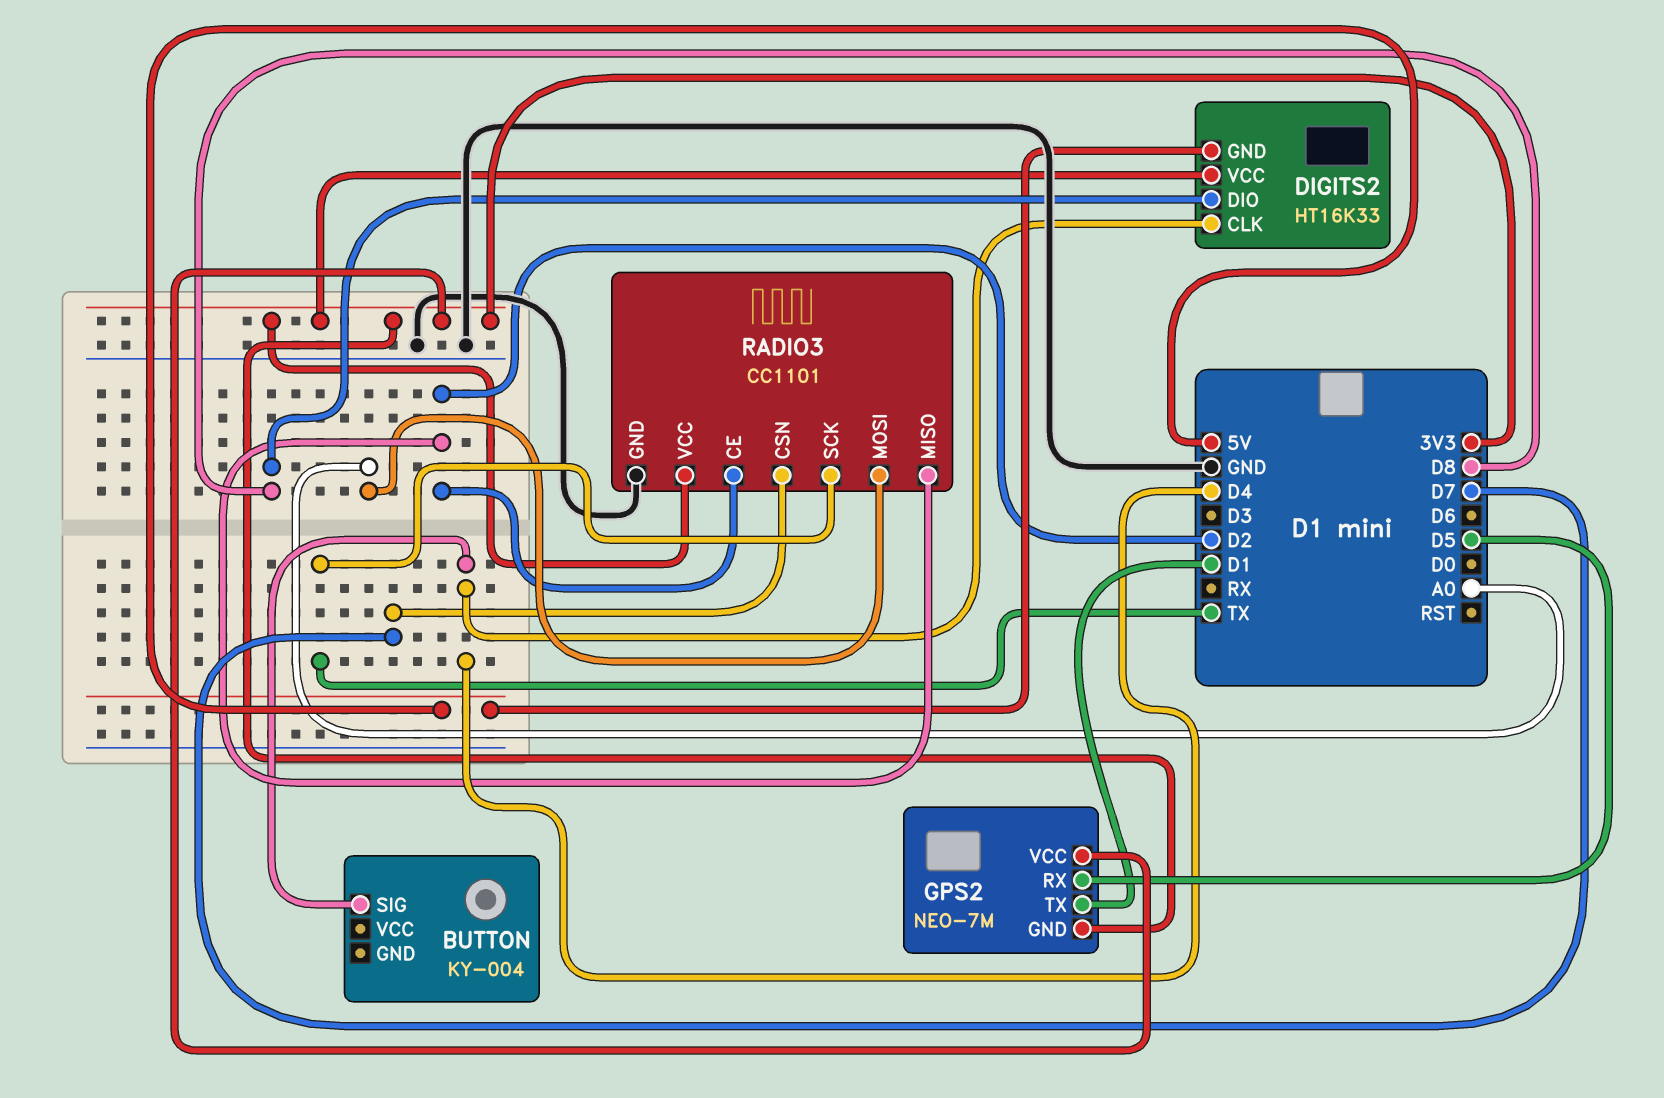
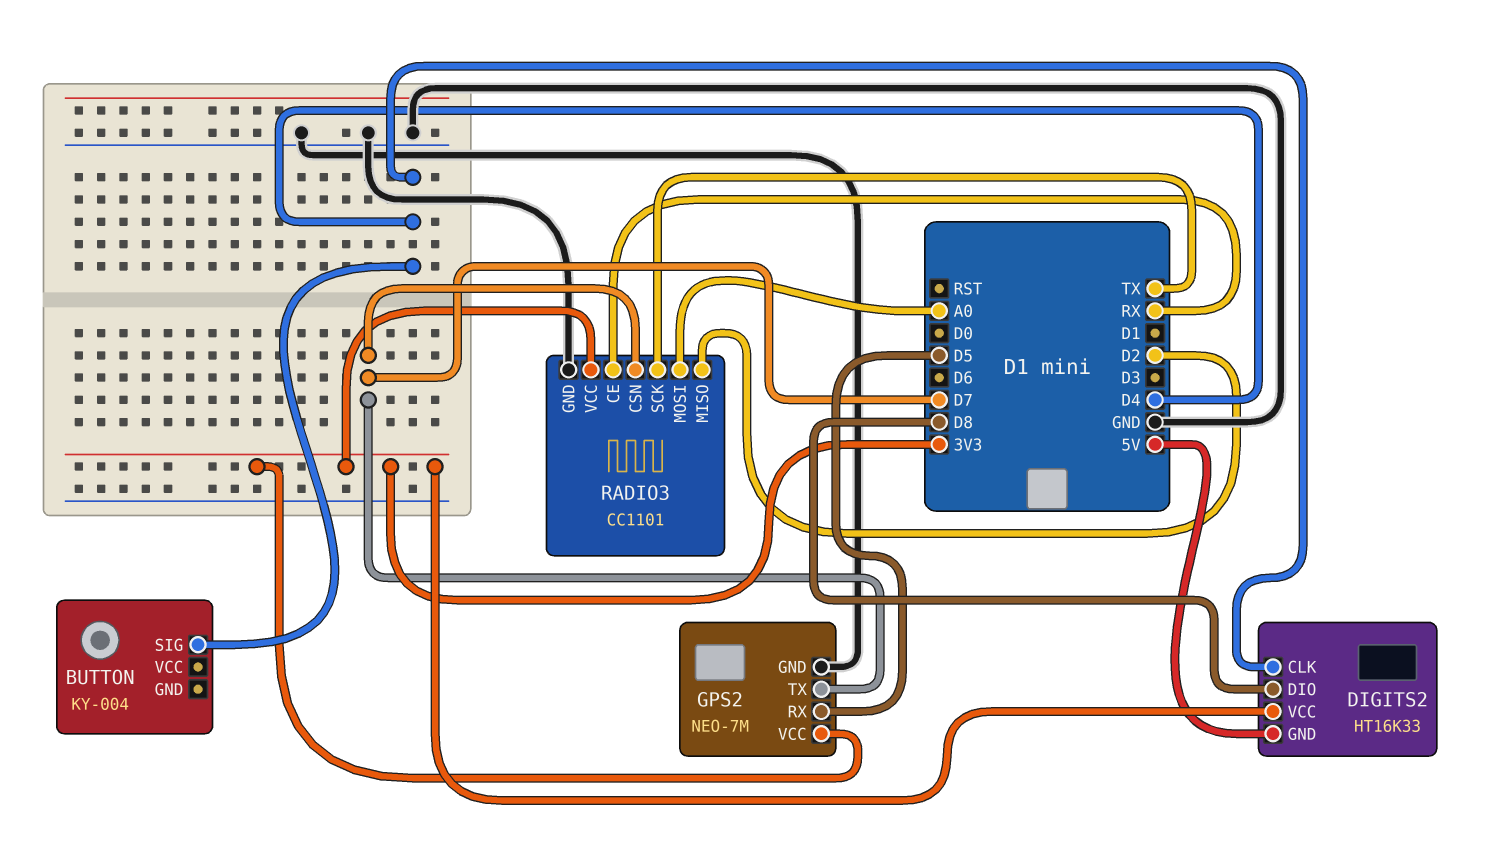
GPS2 pin GND: 3V3 -> GND
GPS2 pin TX: D1 -> D7
RADIO3 pin CE: D2 -> RX

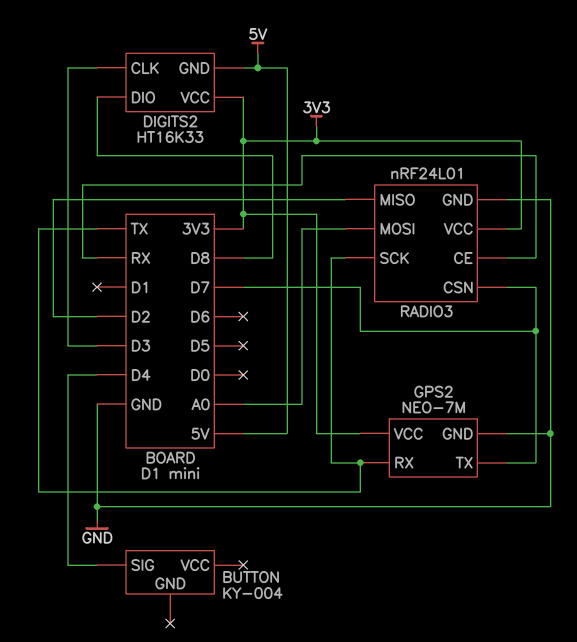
DIGITS2 pin CLK: D4 -> D3
GPS2 pin RX: D5 -> TX
RADIO3: CC1101 -> nRF24L01

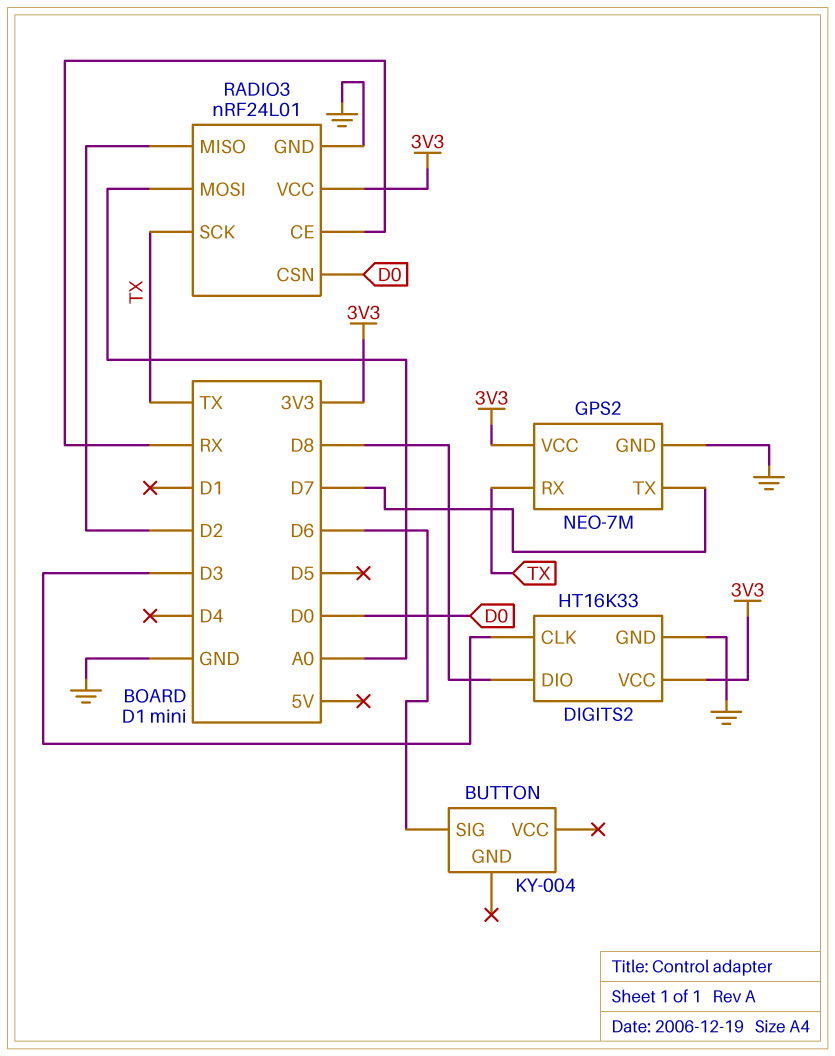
BUTTON pin SIG: D4 -> D6
DIGITS2 pin GND: 5V -> GND
RADIO3 pin CSN: D7 -> D0

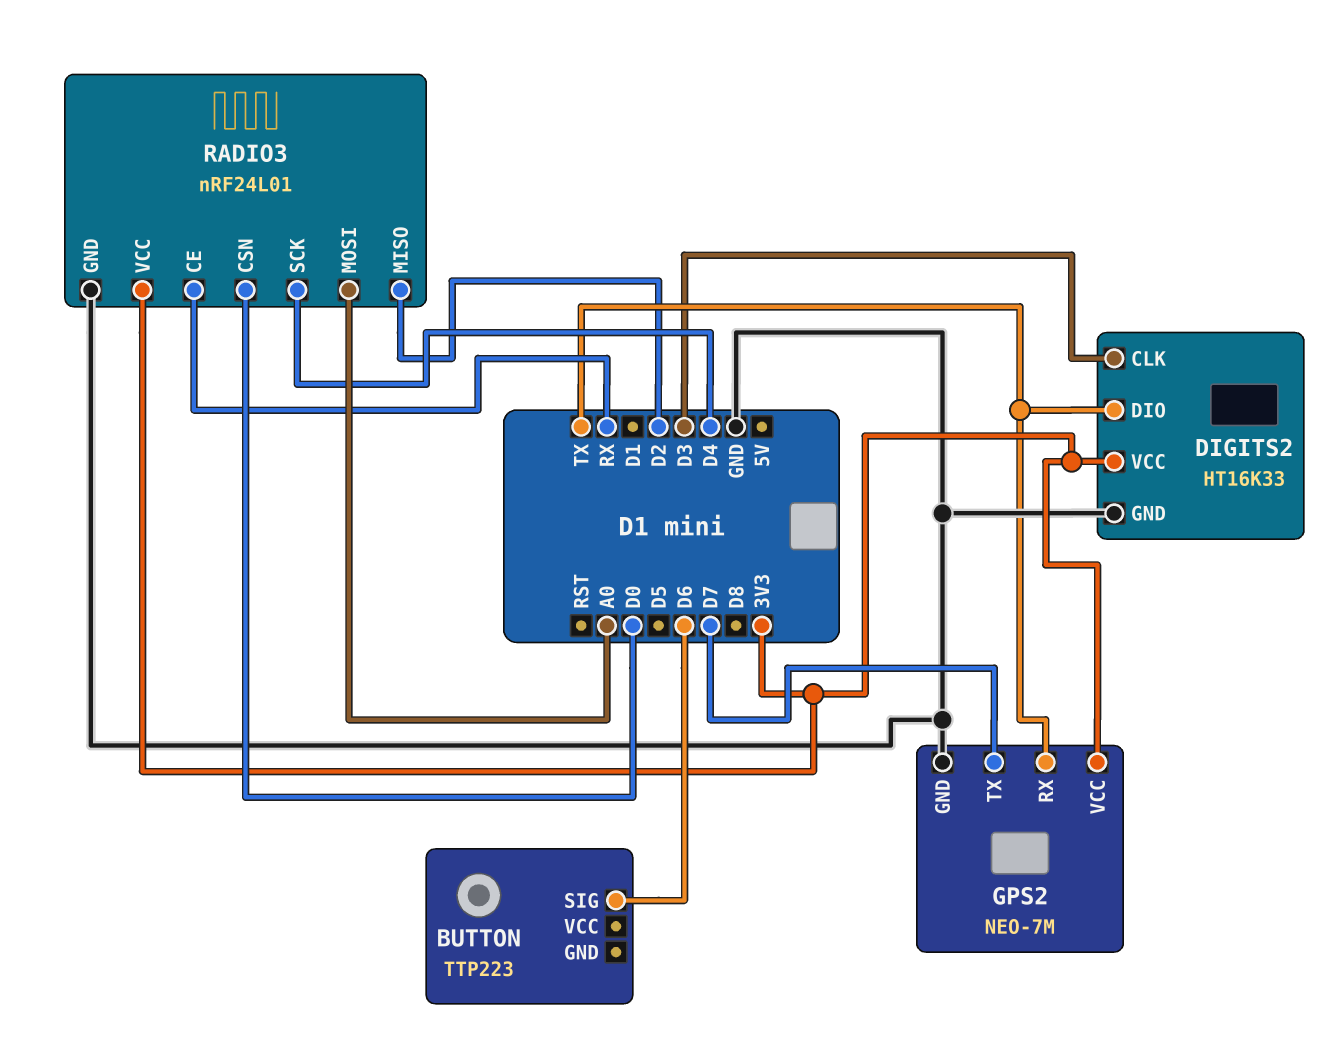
BUTTON: KY-004 -> TTP223
DIGITS2 pin DIO: D8 -> TX
RADIO3 pin SCK: TX -> D4

